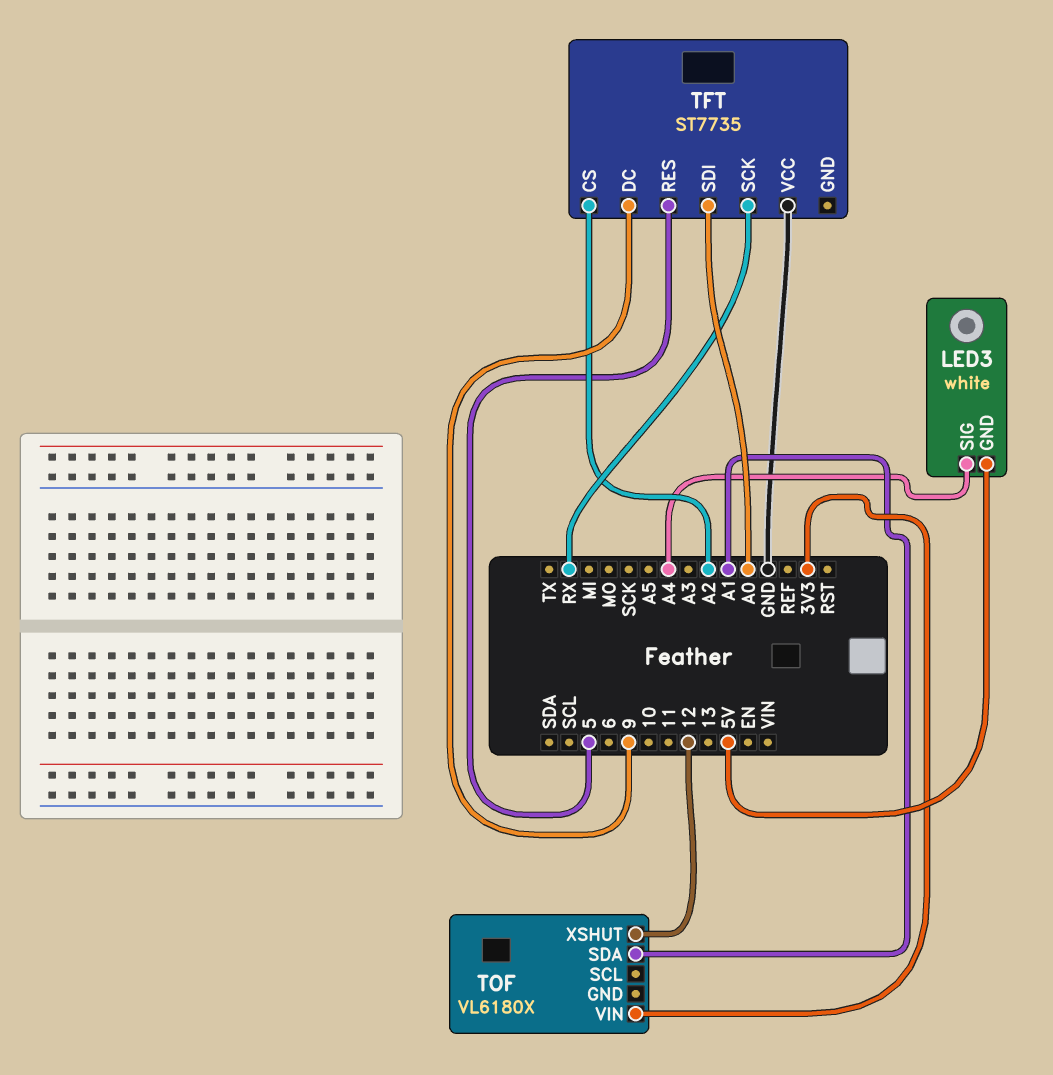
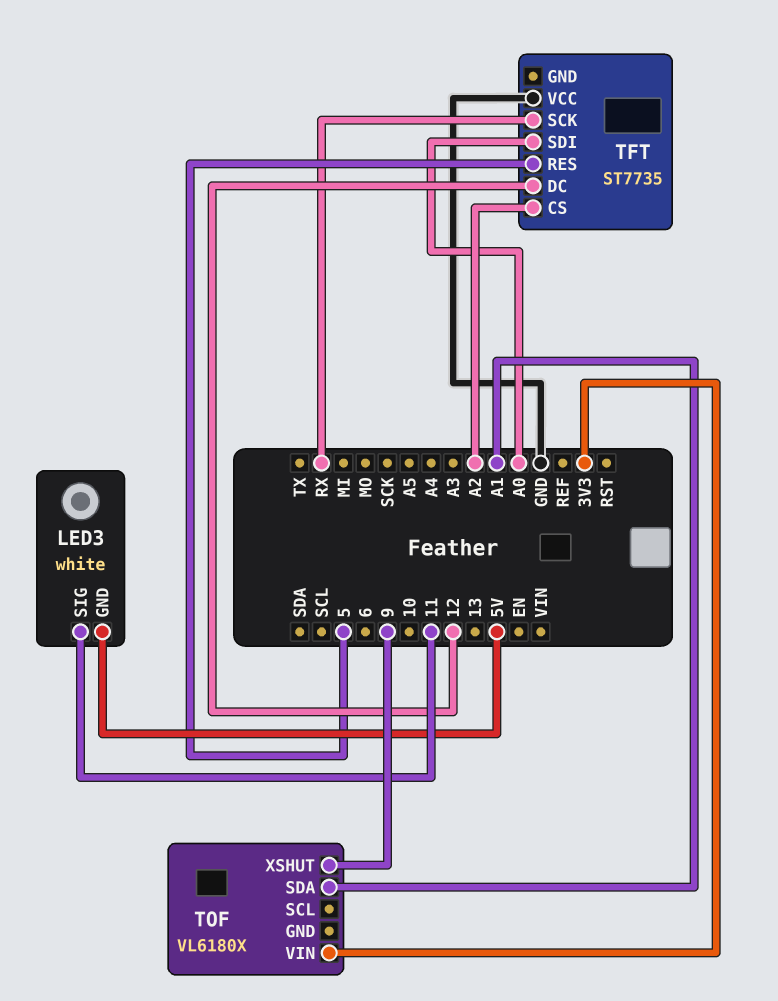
LED3 pin SIG: A4 -> 11
TFT pin DC: 9 -> 12
TOF pin XSHUT: 12 -> 9

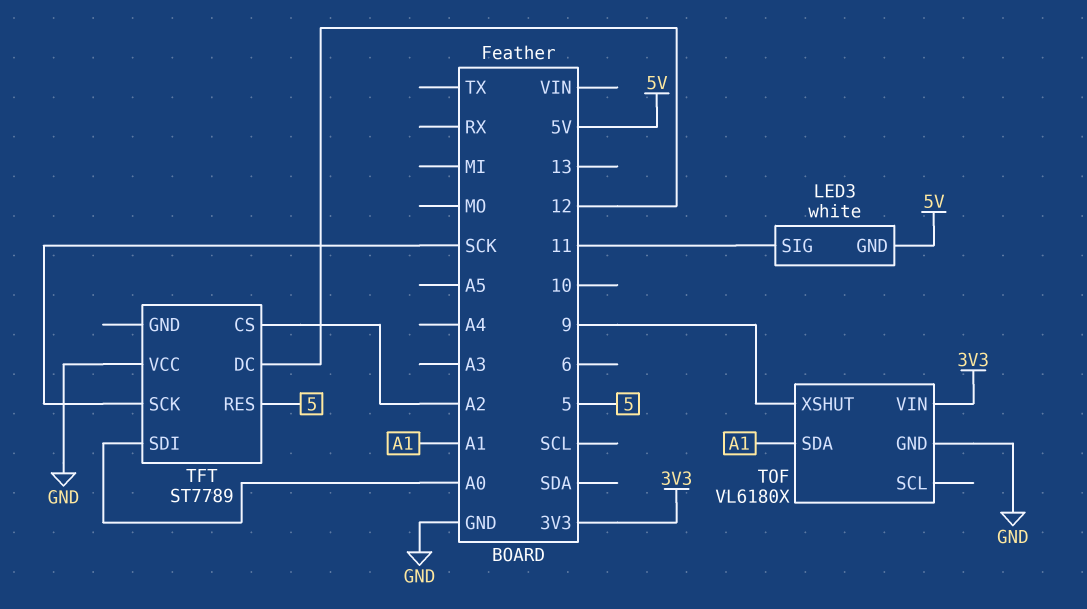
TFT: ST7735 -> ST7789
TFT pin SCK: RX -> SCK
TOF pin GND: none -> GND

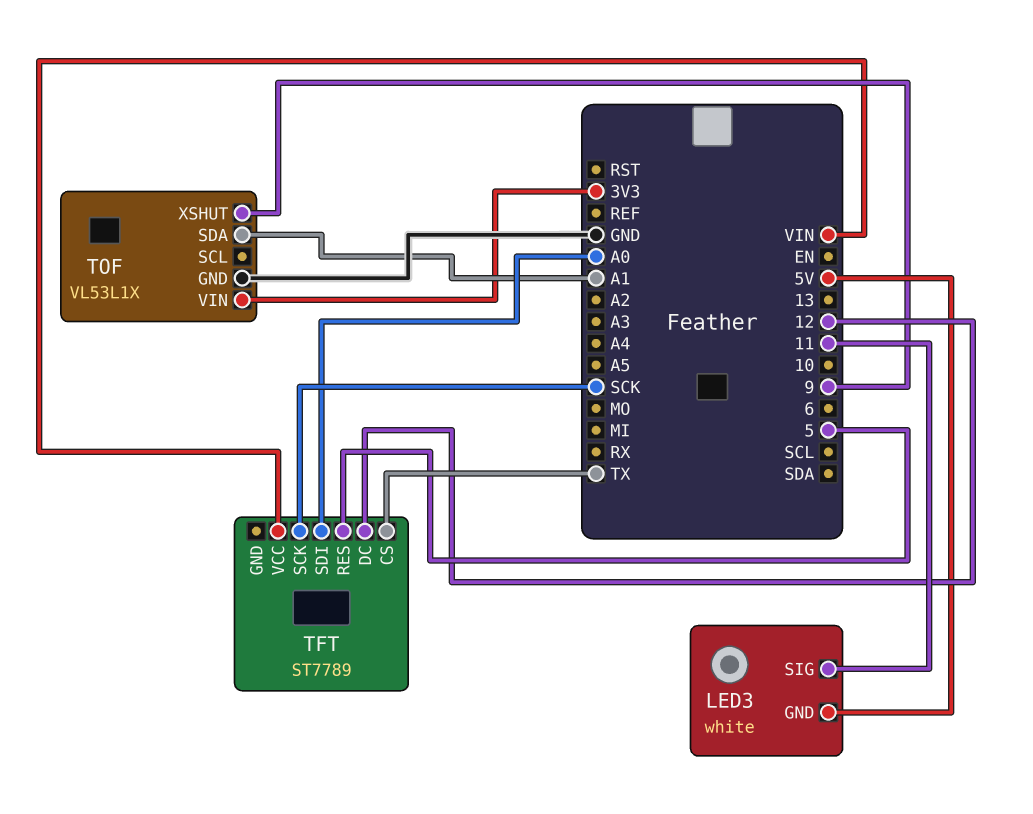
TFT pin CS: A2 -> TX
TFT pin VCC: GND -> VIN
TOF: VL6180X -> VL53L1X

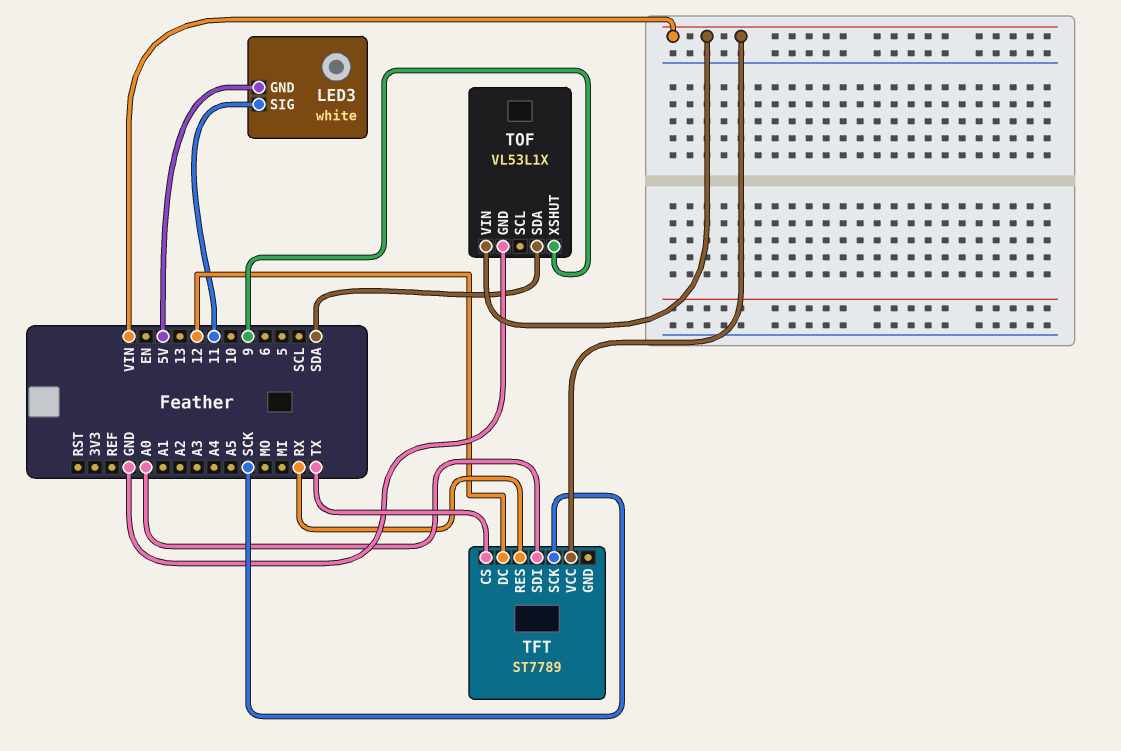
TFT pin RES: 5 -> RX
TOF pin SDA: A1 -> SDA
TOF pin VIN: 3V3 -> VIN

